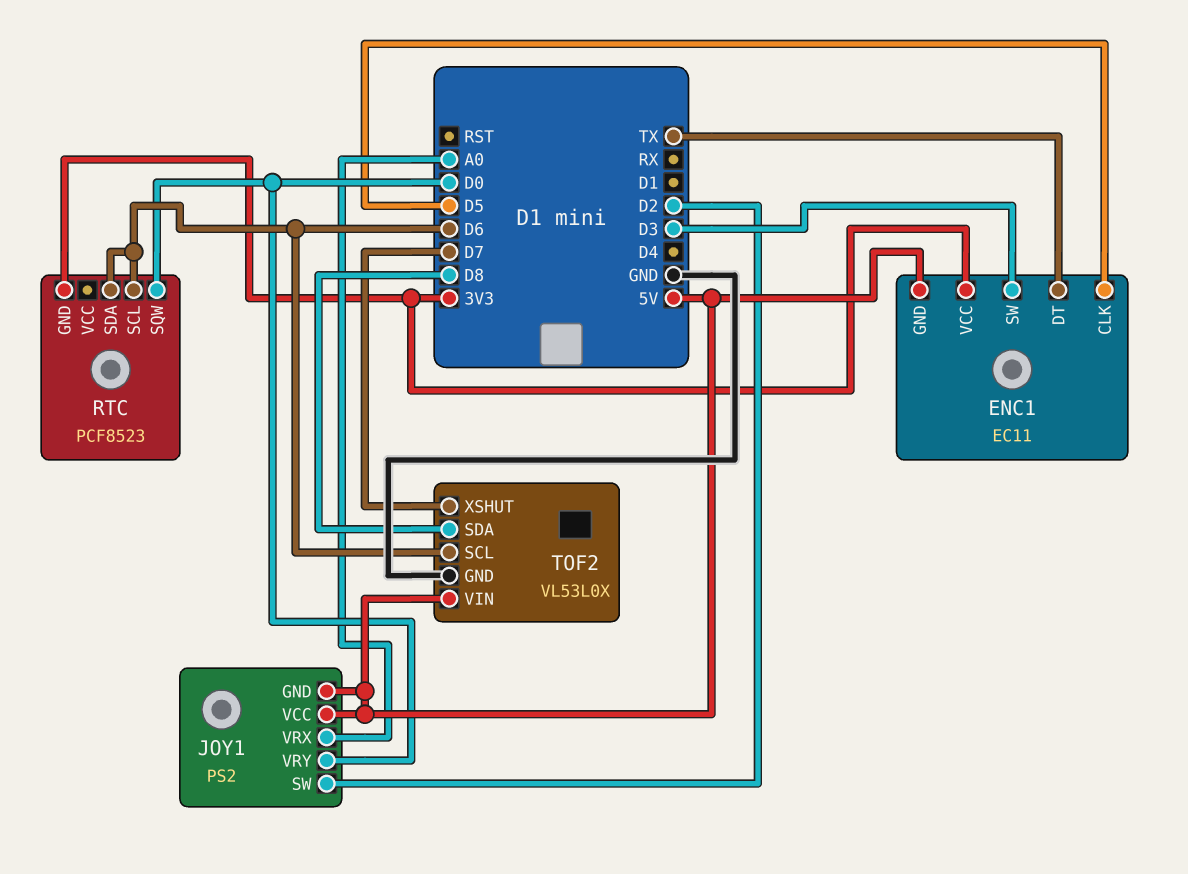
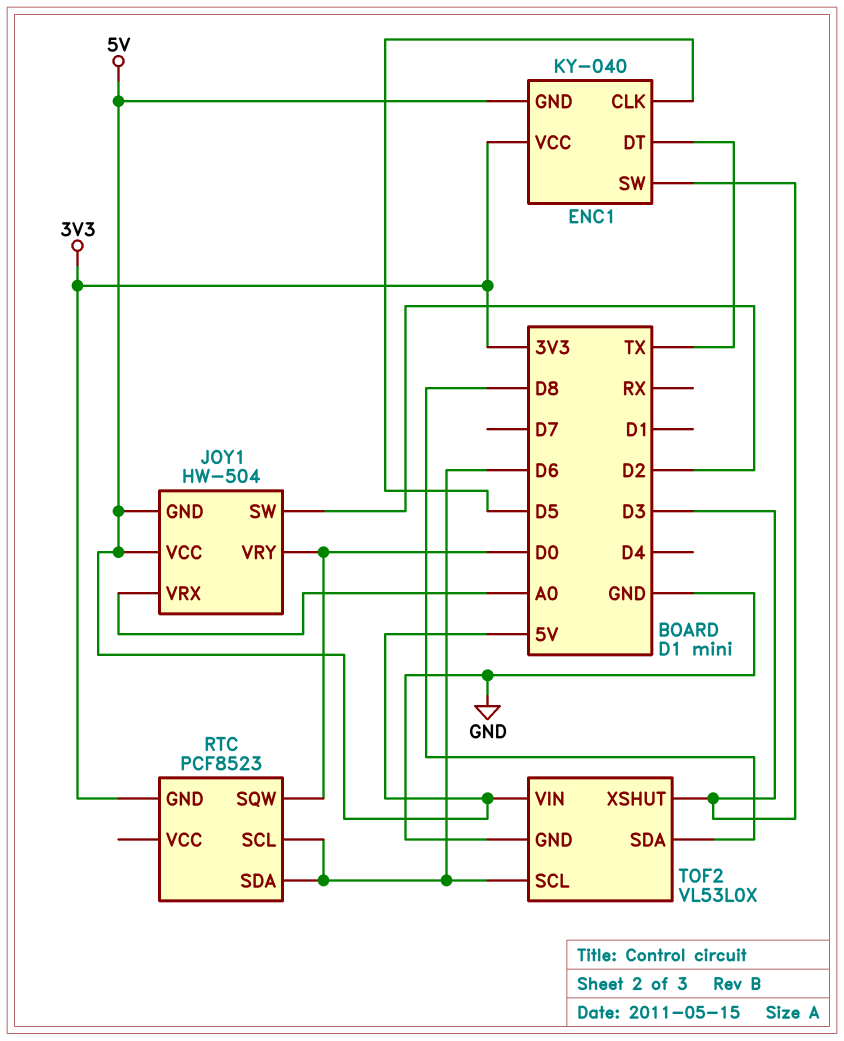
ENC1: EC11 -> KY-040
JOY1: PS2 -> HW-504
TOF2 pin XSHUT: D7 -> D3

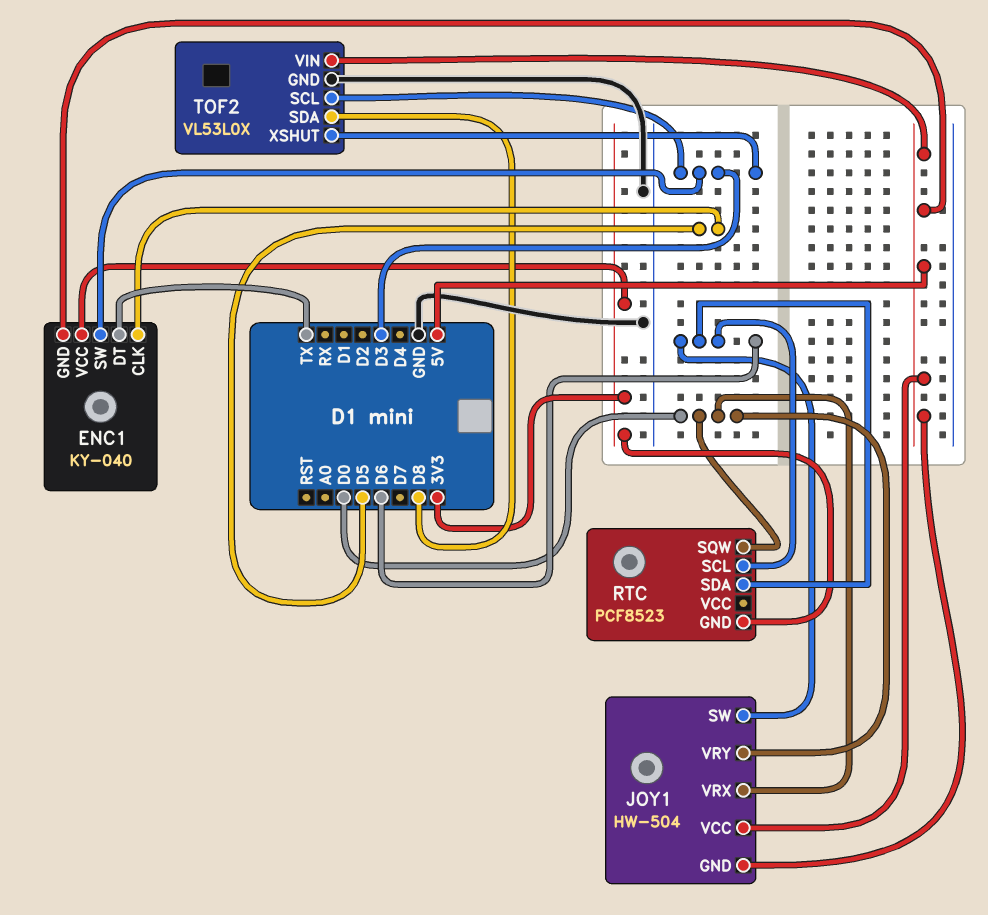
JOY1 pin SW: D2 -> D6
JOY1 pin VRX: A0 -> D0
TOF2 pin SCL: D6 -> D3

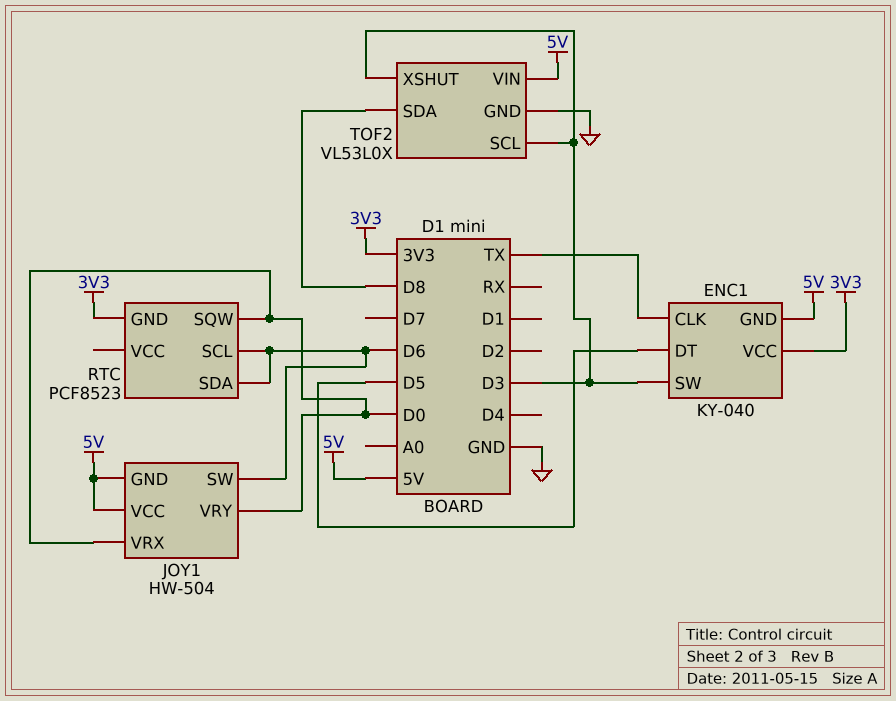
ENC1 pin CLK: D5 -> TX
ENC1 pin DT: TX -> D5

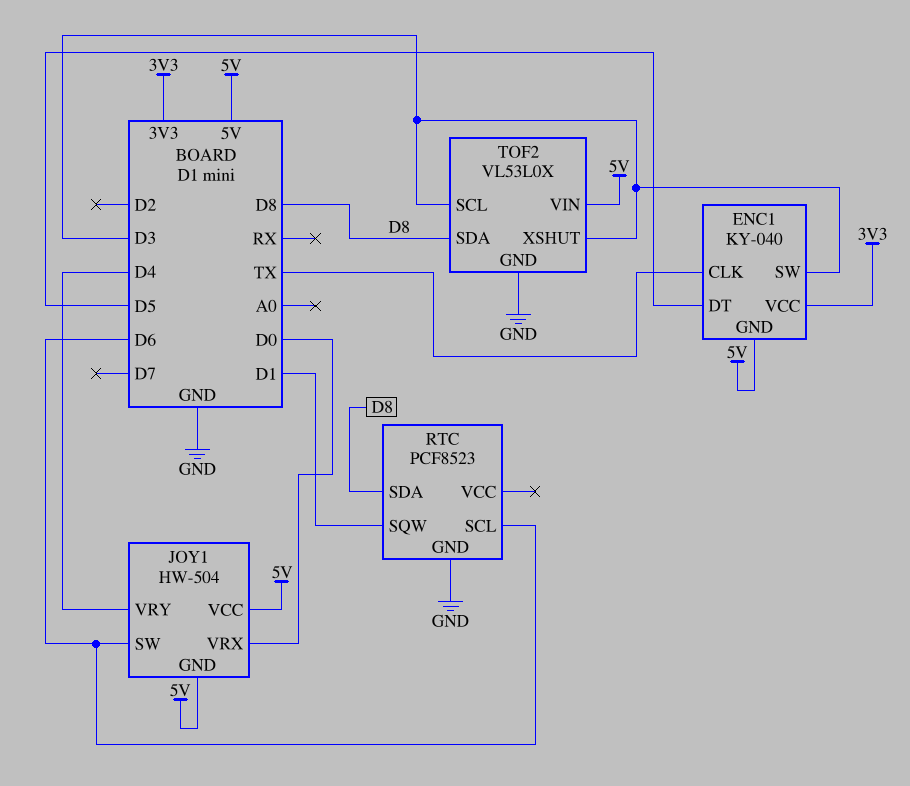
JOY1 pin VRY: D0 -> D4
RTC pin GND: 3V3 -> GND
RTC pin SDA: D6 -> D8
RTC pin SQW: D0 -> D1

